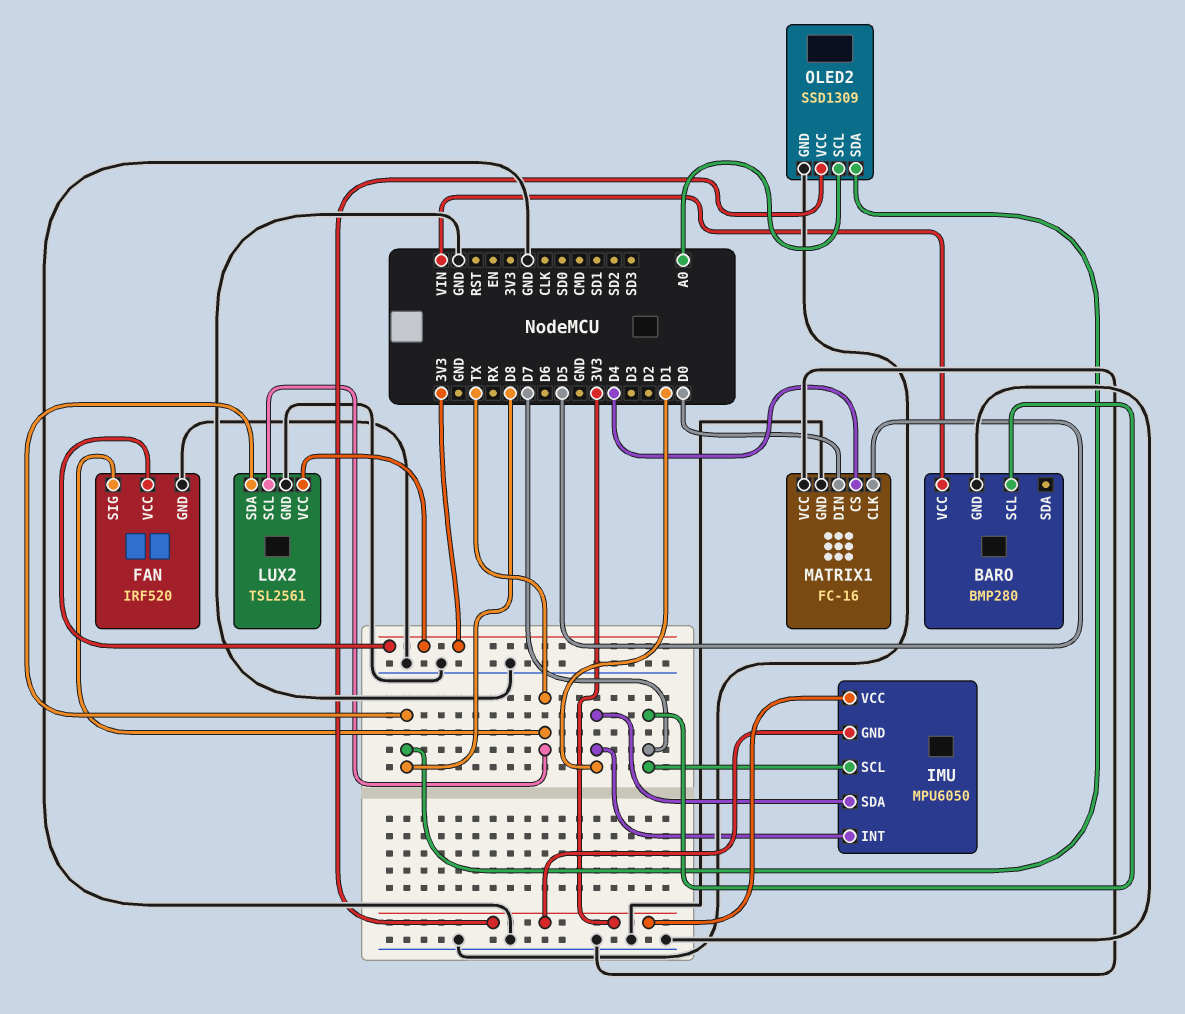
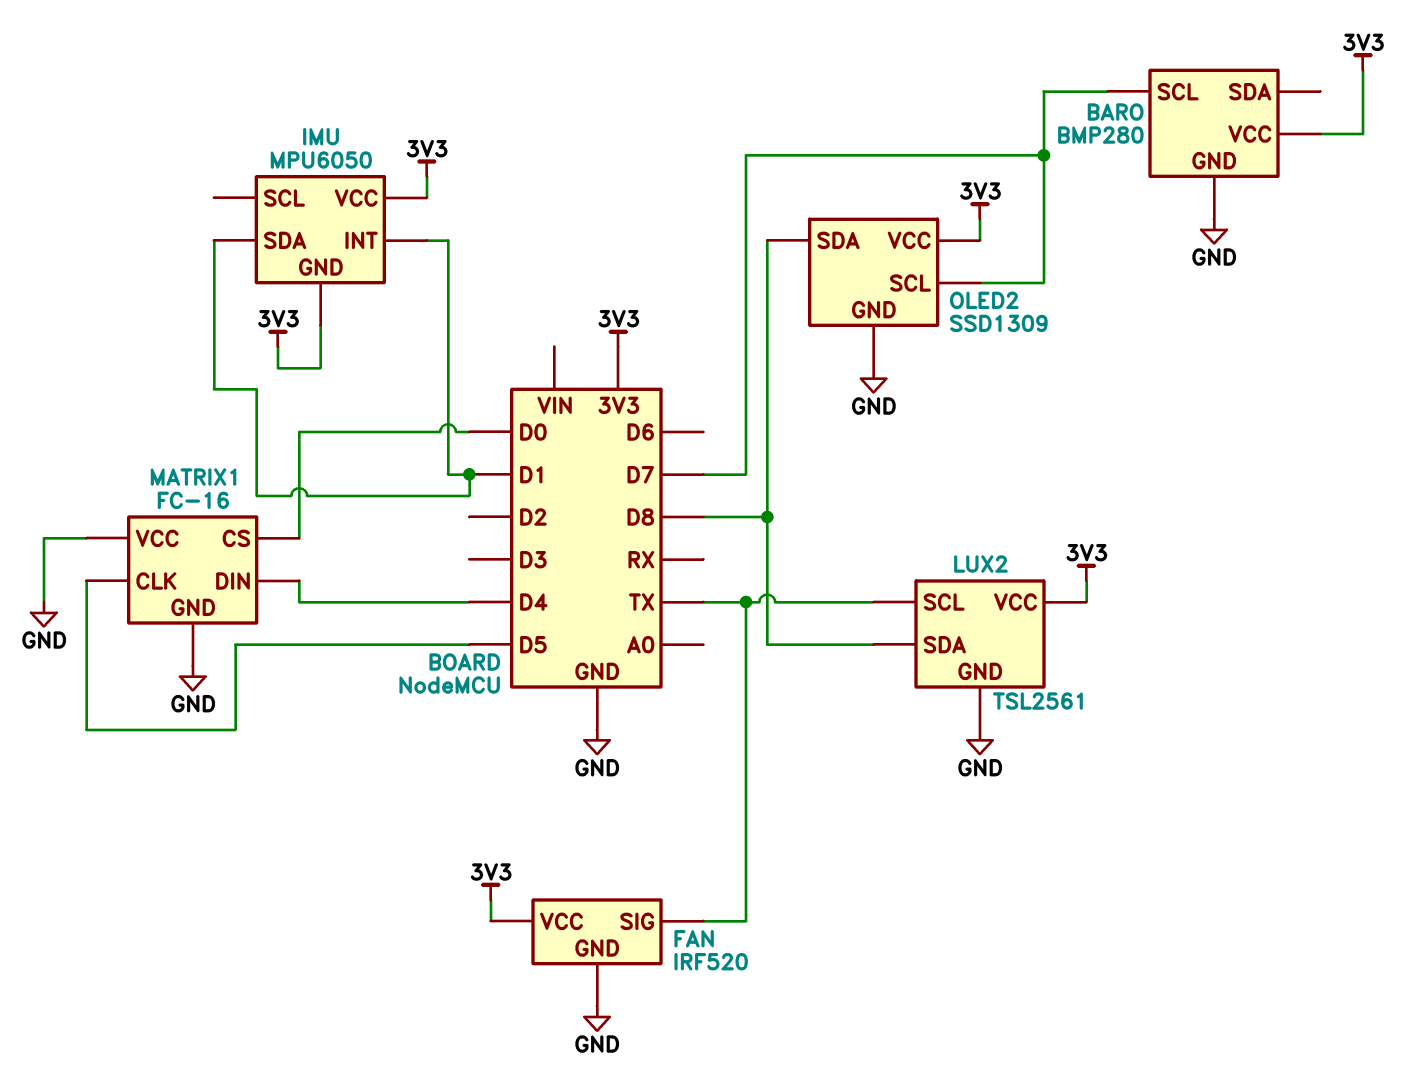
BARO pin VCC: VIN -> 3V3
IMU pin SCL: D7 -> none
MATRIX1 pin CS: D4 -> D0
MATRIX1 pin DIN: D0 -> D4
OLED2 pin SCL: A0 -> D7

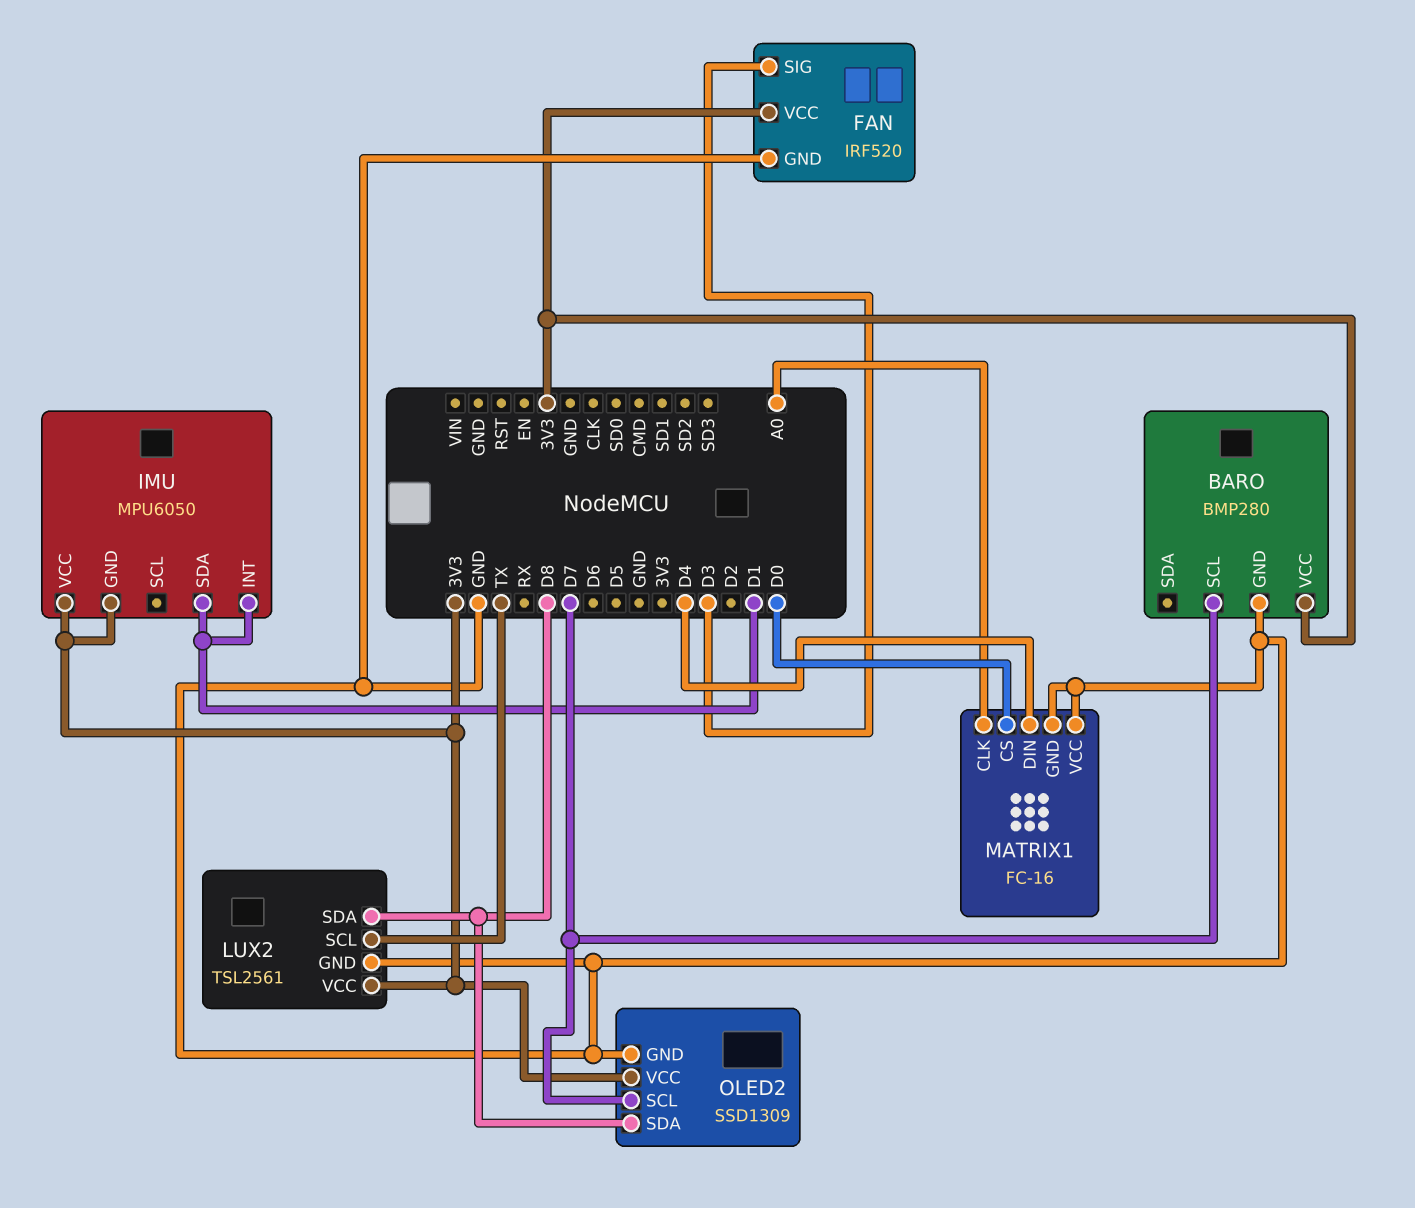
FAN pin SIG: TX -> D3
MATRIX1 pin CLK: D5 -> A0

